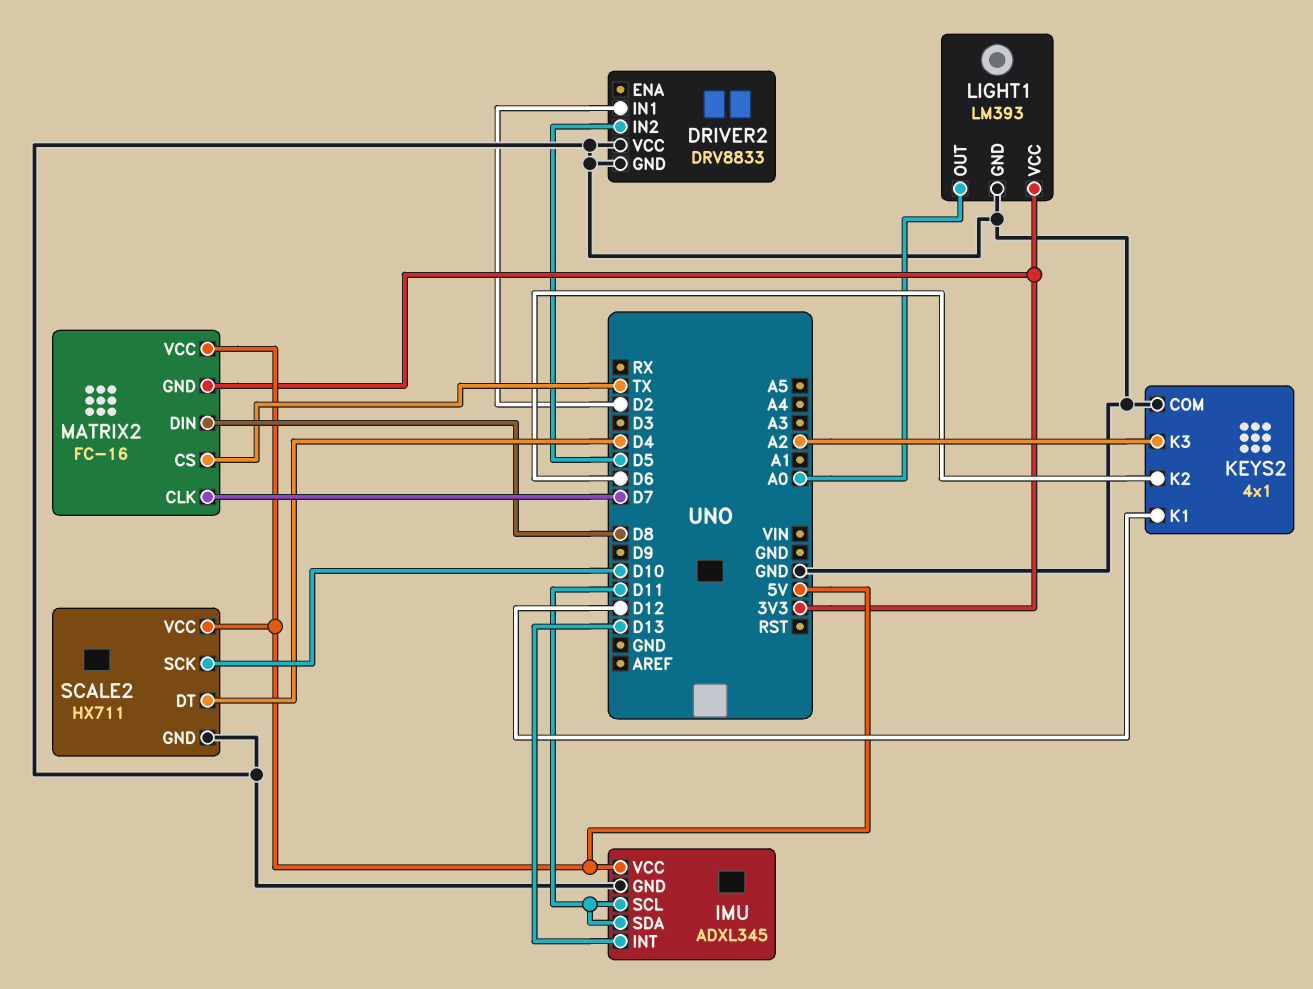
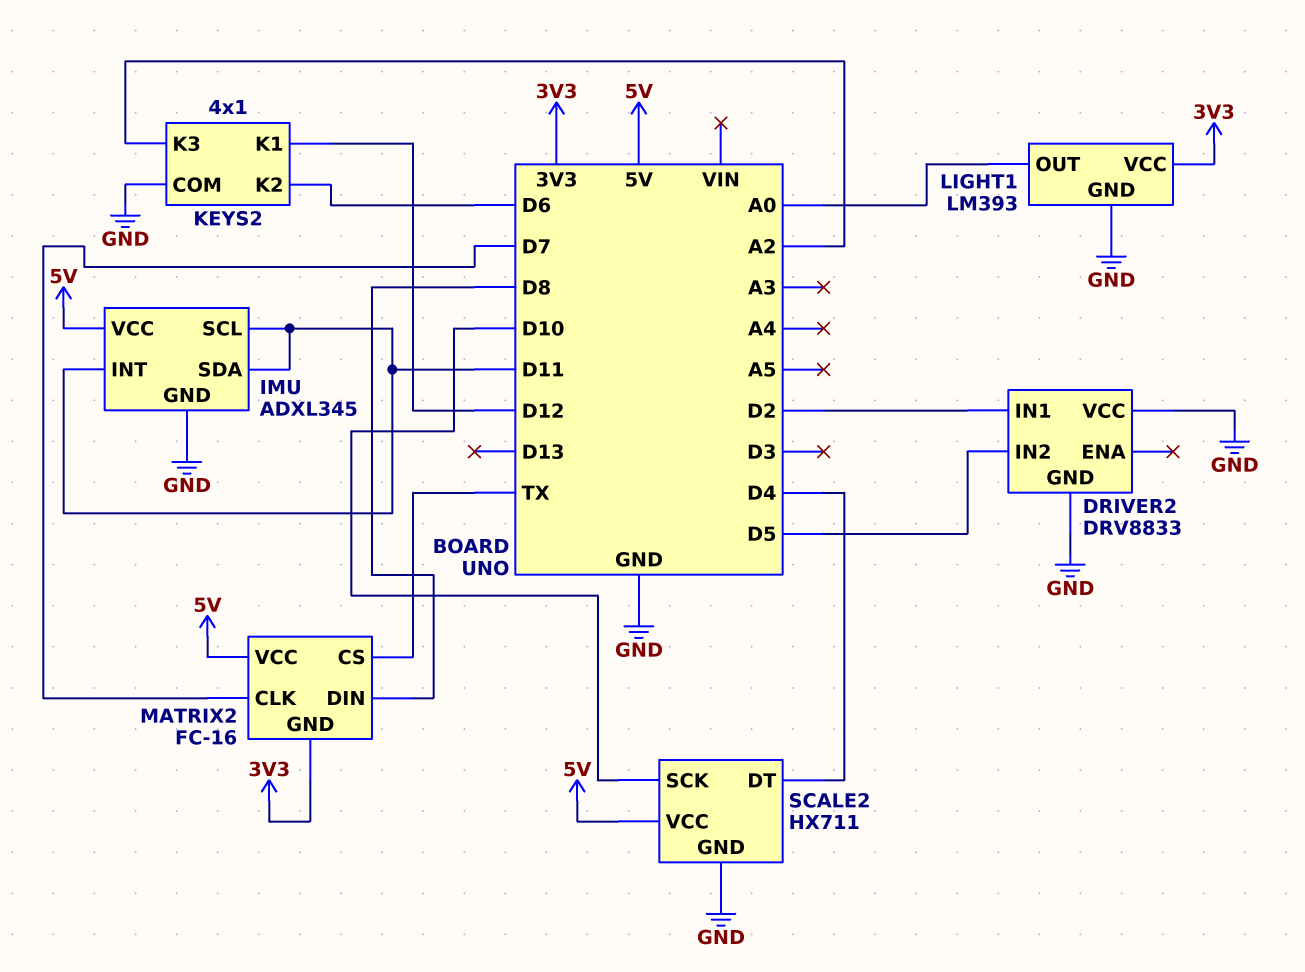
IMU pin INT: D13 -> D11

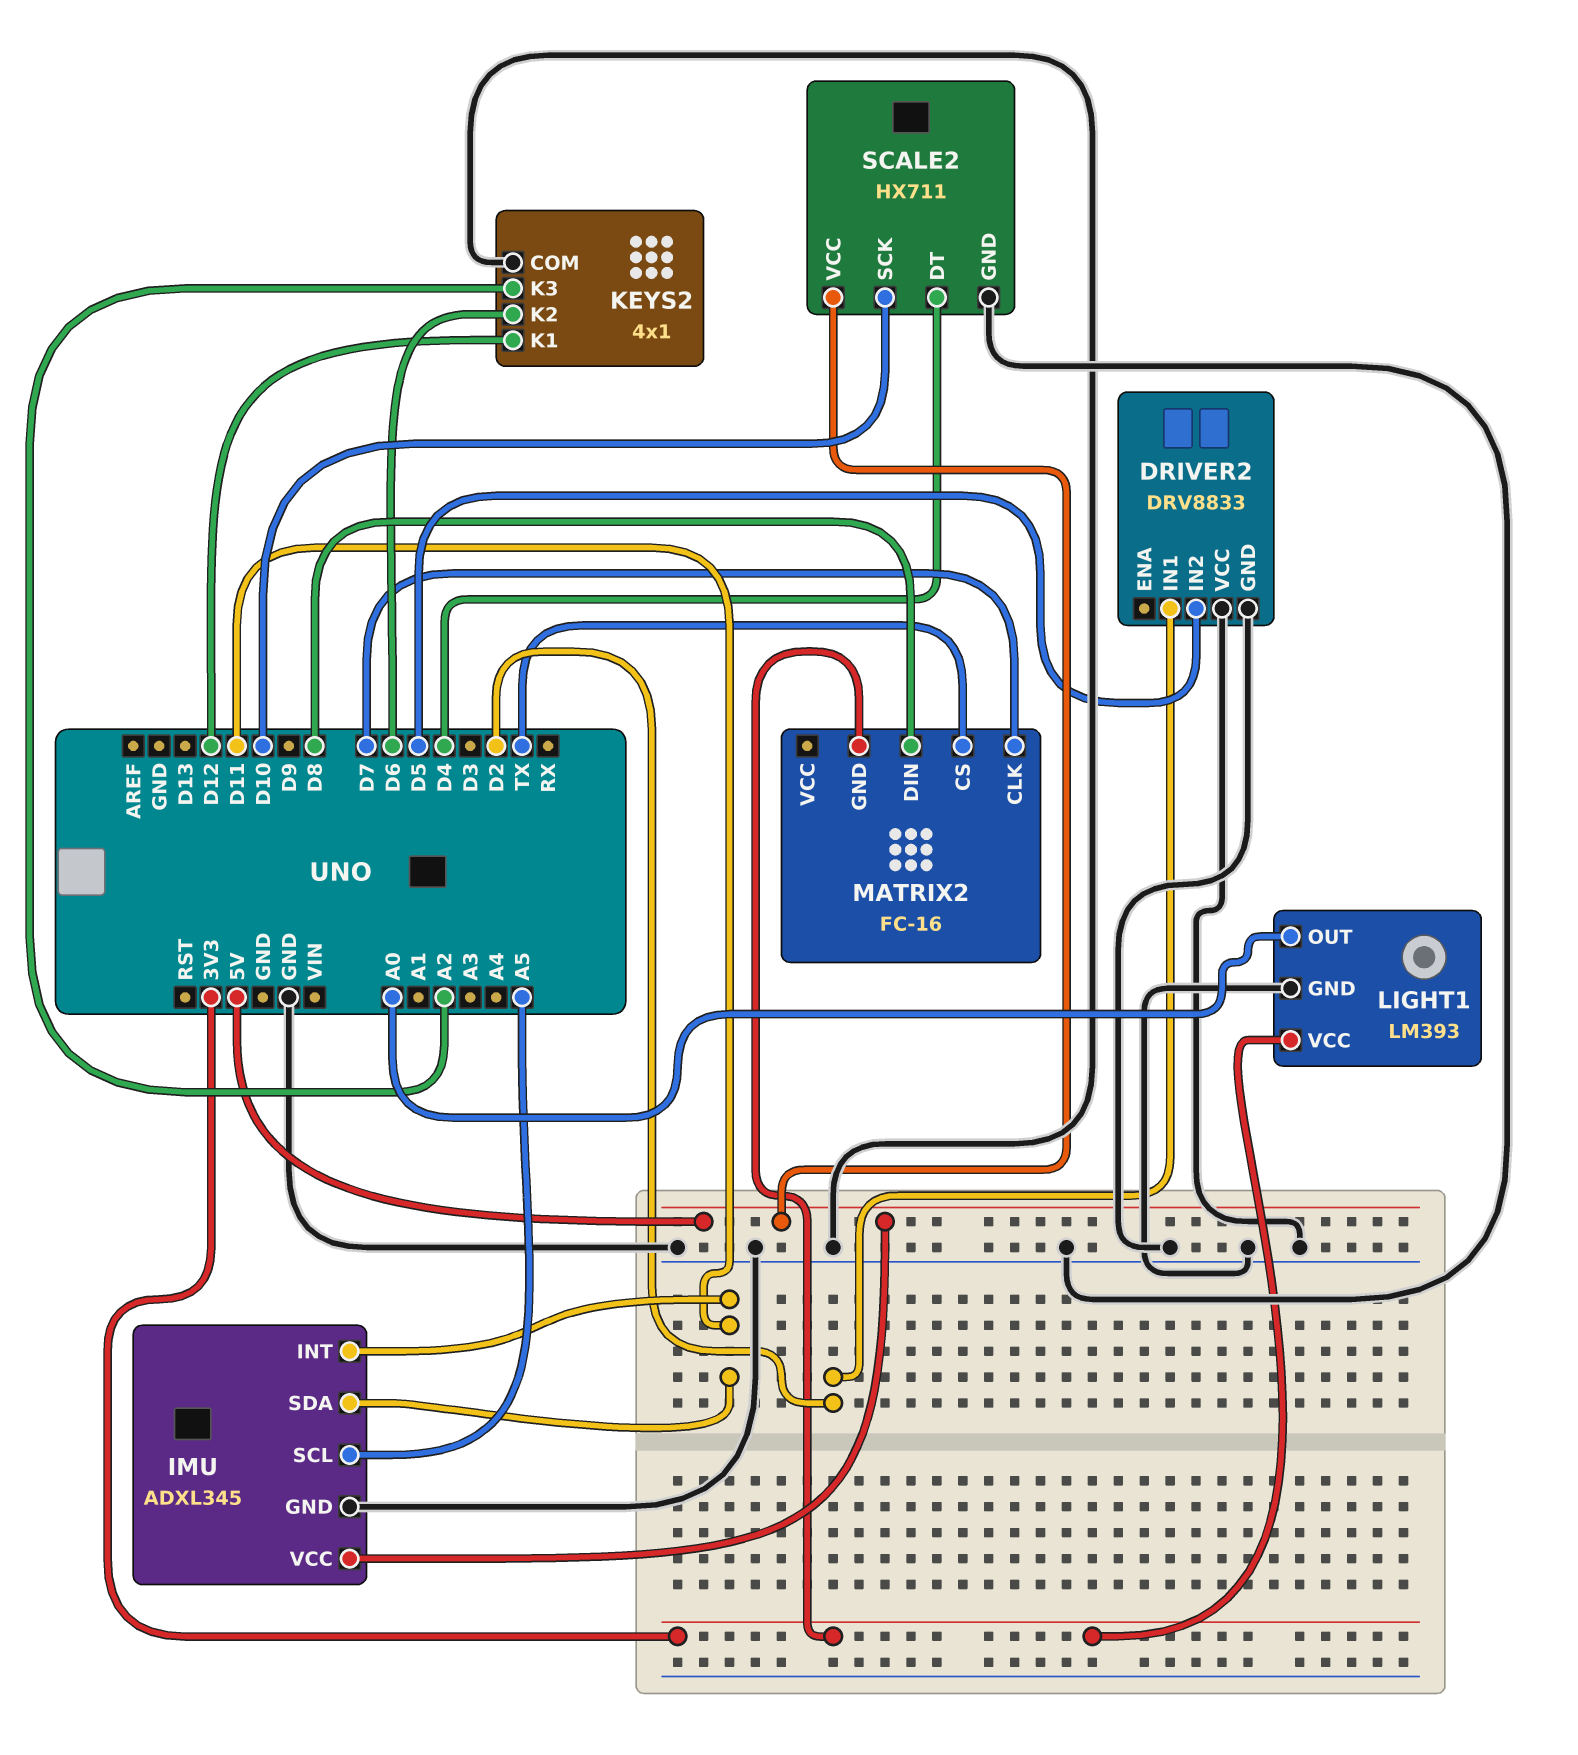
IMU pin SCL: D11 -> A5
MATRIX2 pin VCC: 5V -> none

